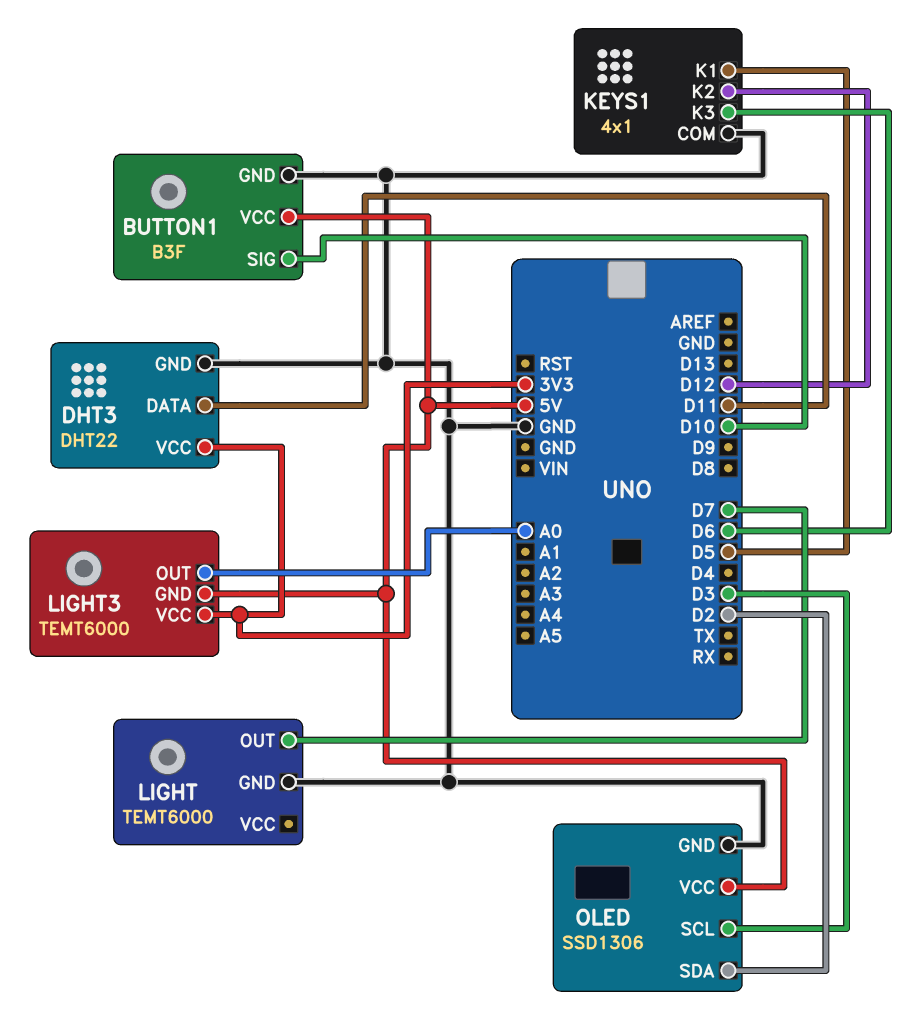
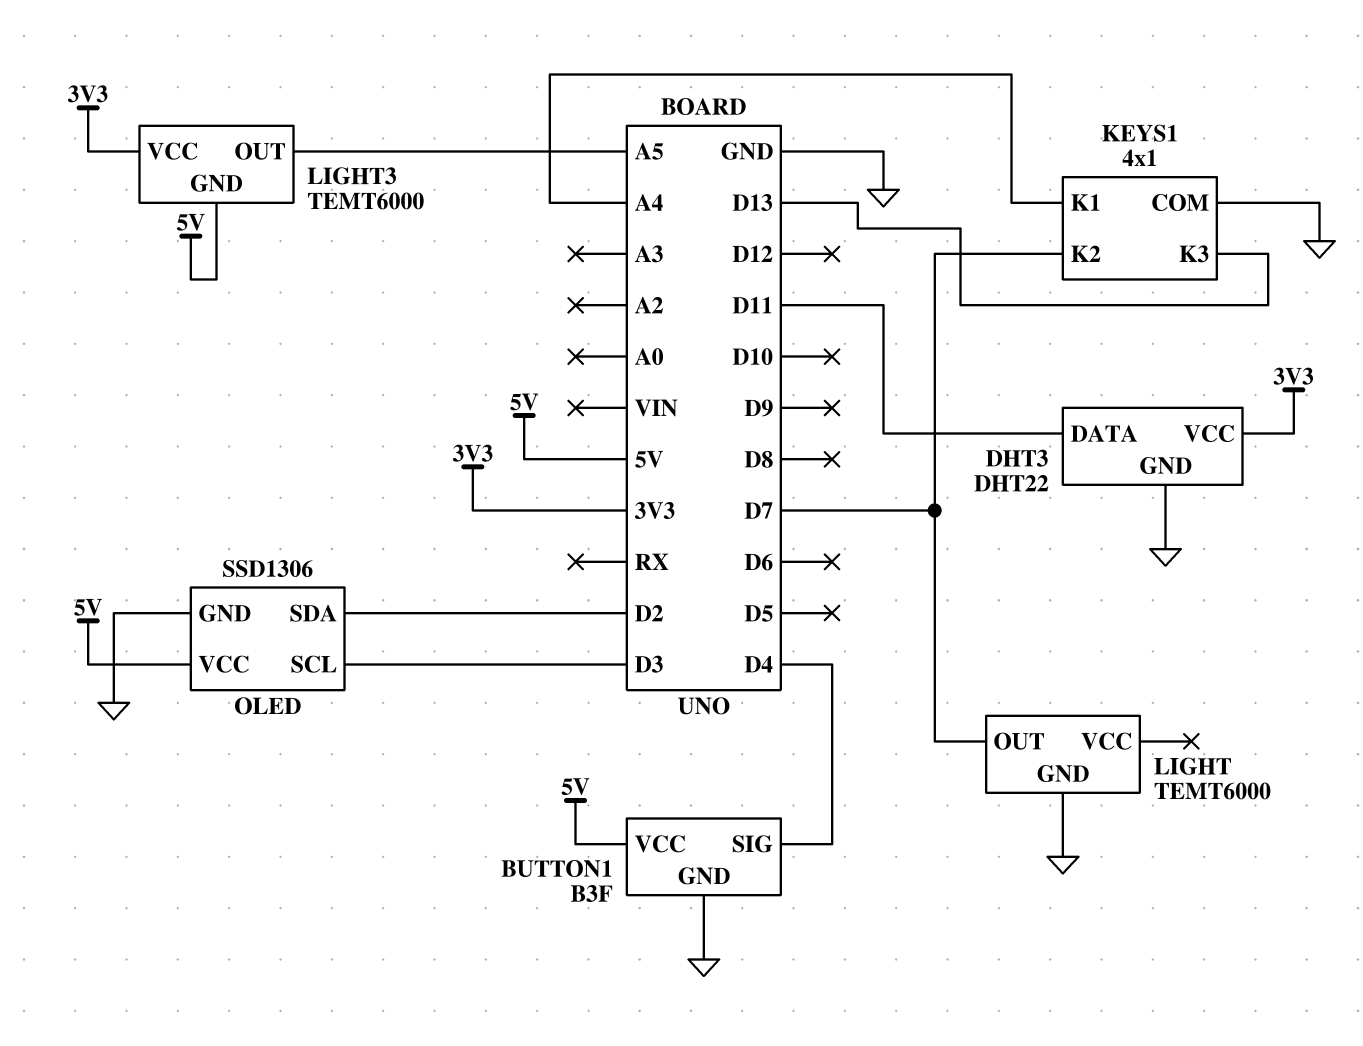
BUTTON1 pin SIG: D10 -> D4
KEYS1 pin K1: D5 -> A4
KEYS1 pin K2: D12 -> D7
KEYS1 pin K3: D6 -> D13
LIGHT3 pin OUT: A0 -> A5

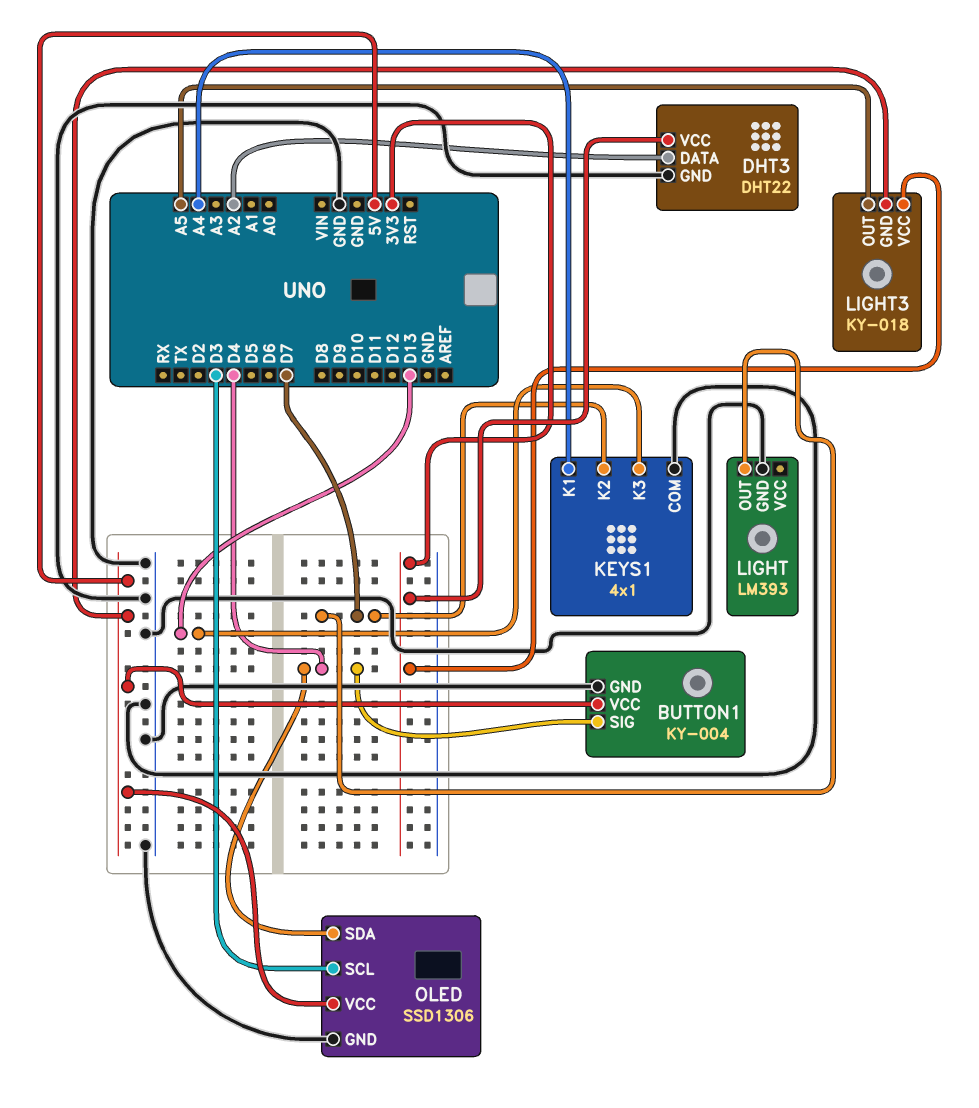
BUTTON1: B3F -> KY-004
DHT3 pin DATA: D11 -> A2
LIGHT: TEMT6000 -> LM393
LIGHT3: TEMT6000 -> KY-018
OLED pin SDA: D2 -> D4

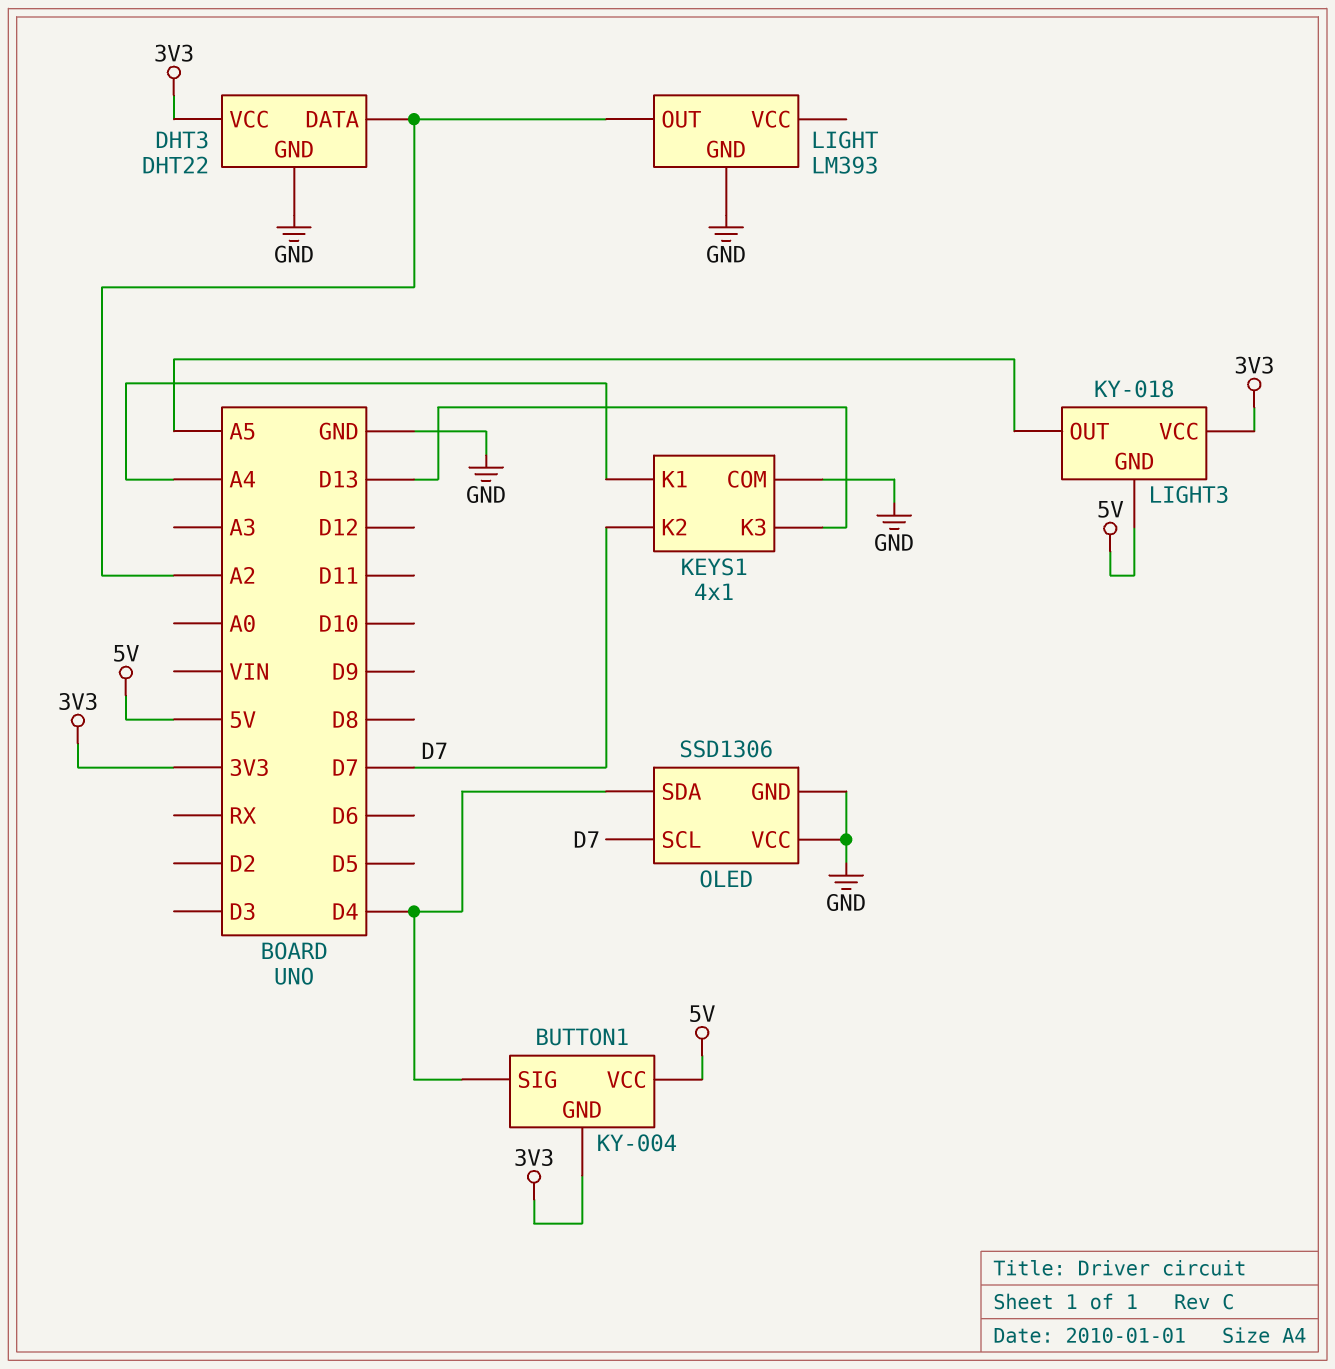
BUTTON1 pin GND: GND -> 3V3
LIGHT pin OUT: D7 -> A2
OLED pin SCL: D3 -> D7
OLED pin VCC: 5V -> GND

